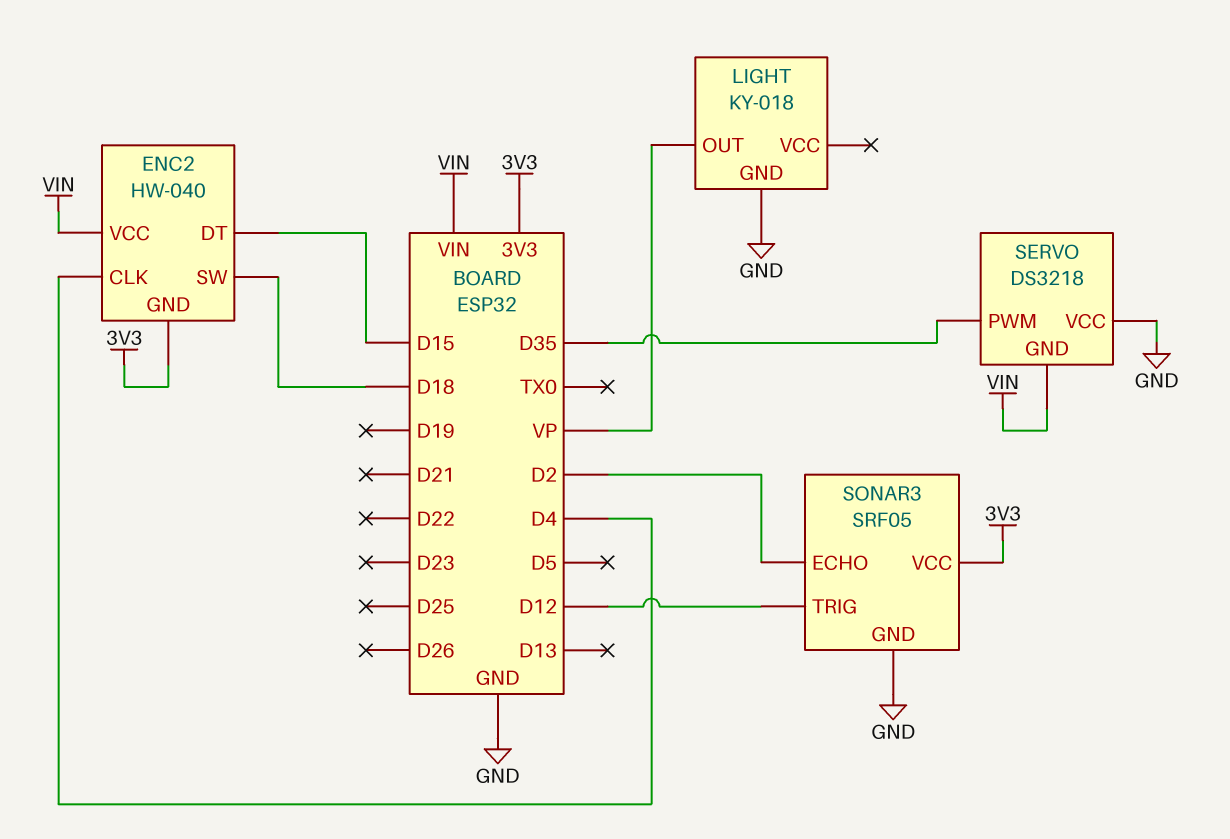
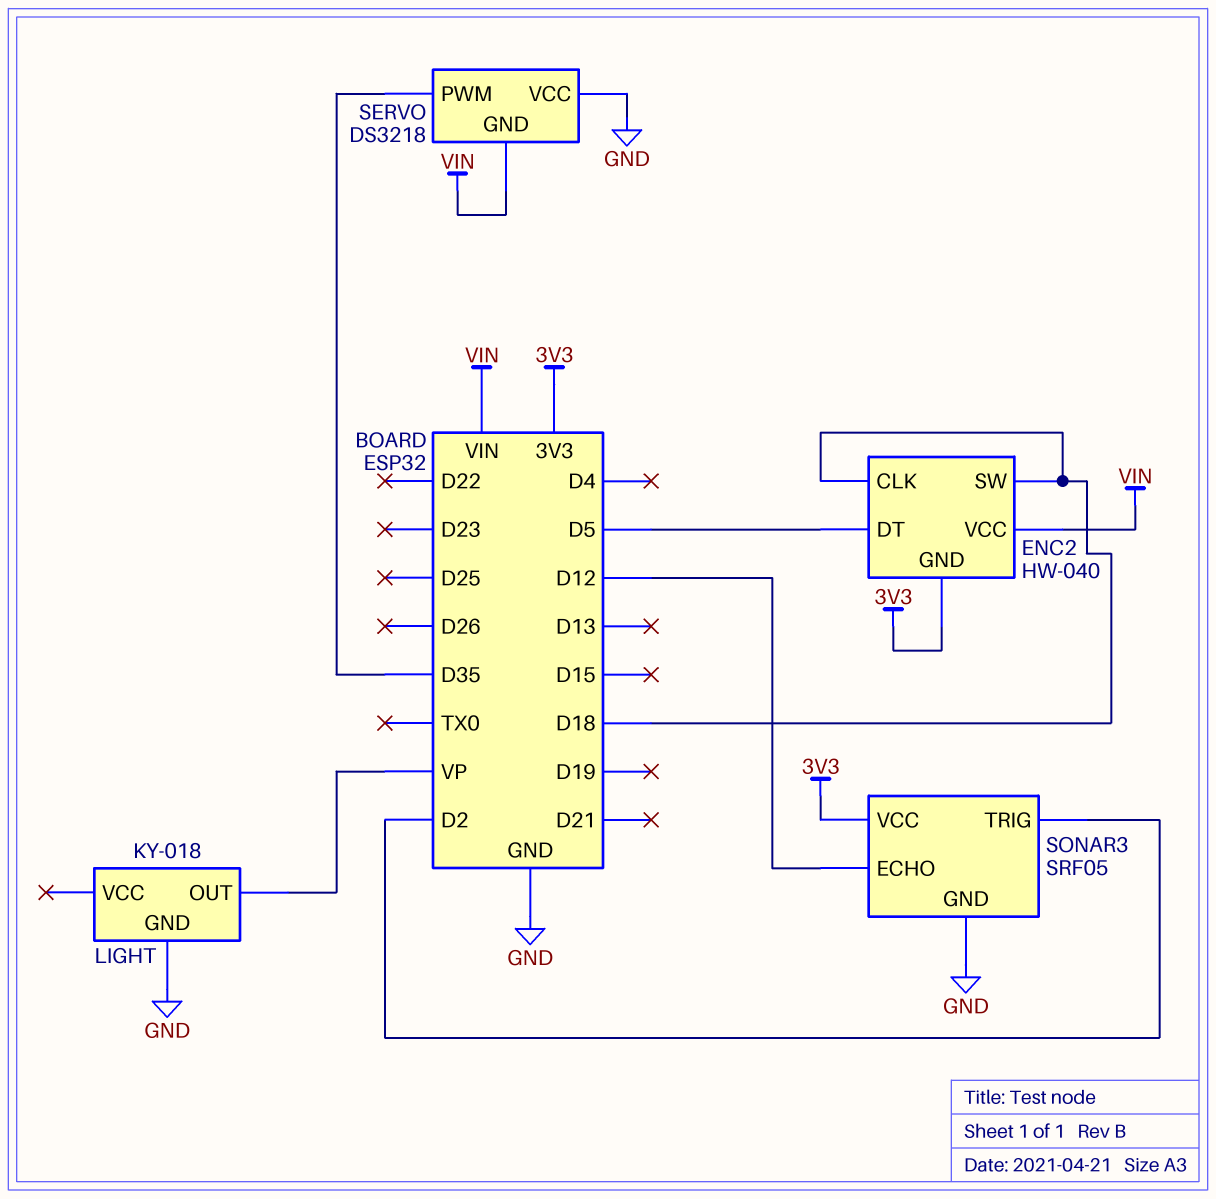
ENC2 pin CLK: D4 -> D18
ENC2 pin DT: D15 -> D5
SONAR3 pin ECHO: D2 -> D12
SONAR3 pin TRIG: D12 -> D2

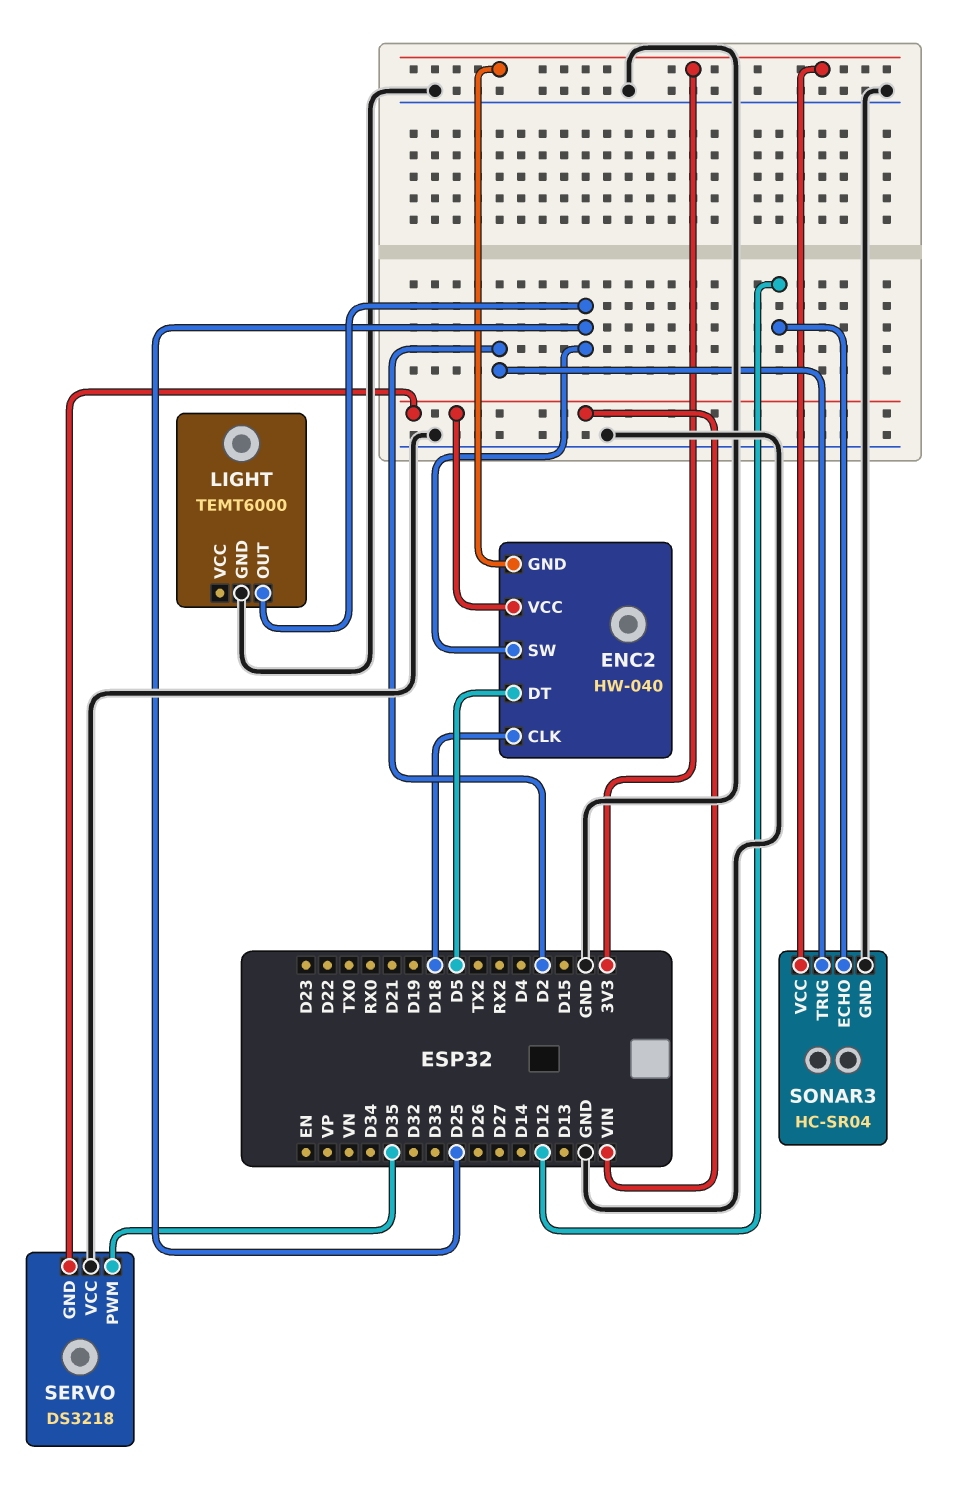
ENC2 pin SW: D18 -> D25
LIGHT: KY-018 -> TEMT6000
LIGHT pin OUT: VP -> D25
SONAR3: SRF05 -> HC-SR04

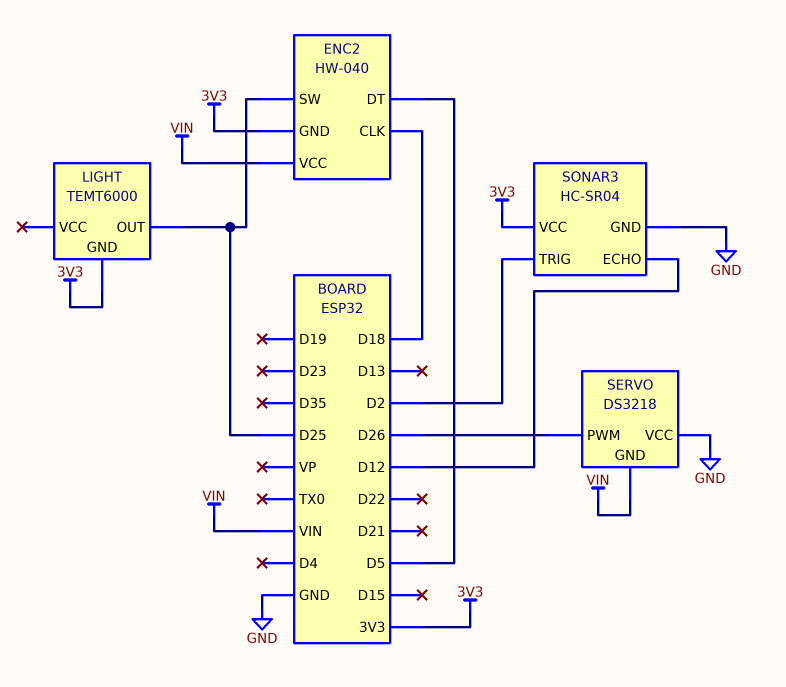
LIGHT pin GND: GND -> 3V3
SERVO pin PWM: D35 -> D26

